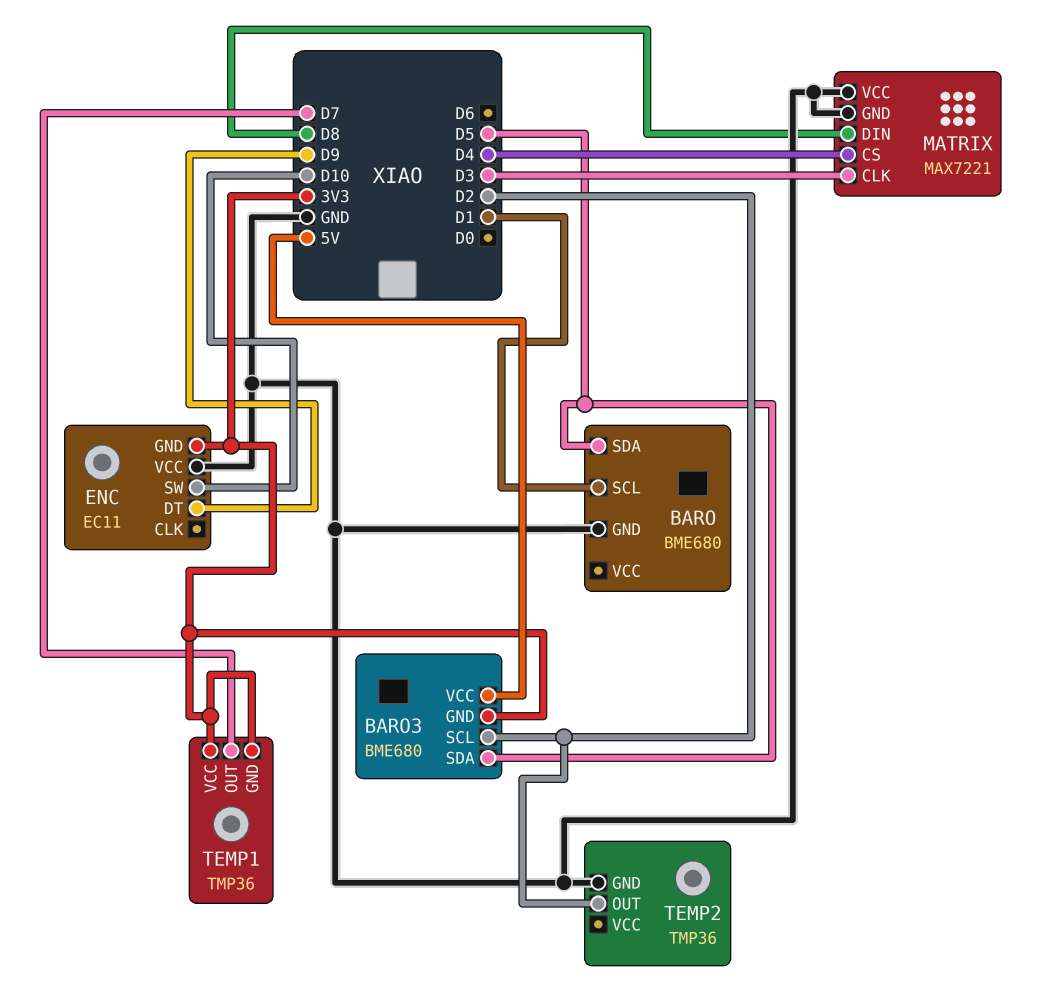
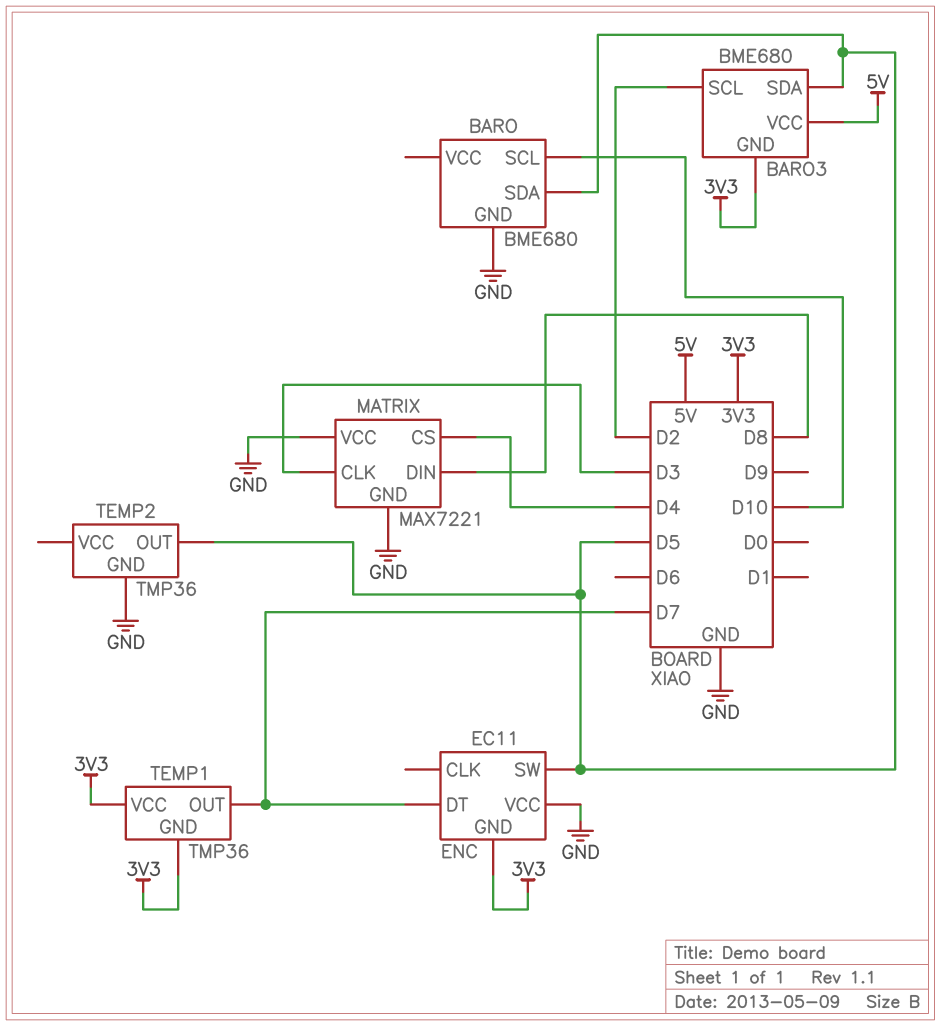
BARO pin SCL: D1 -> D10
ENC pin DT: D9 -> D7
ENC pin SW: D10 -> D5
TEMP2 pin OUT: D2 -> D5

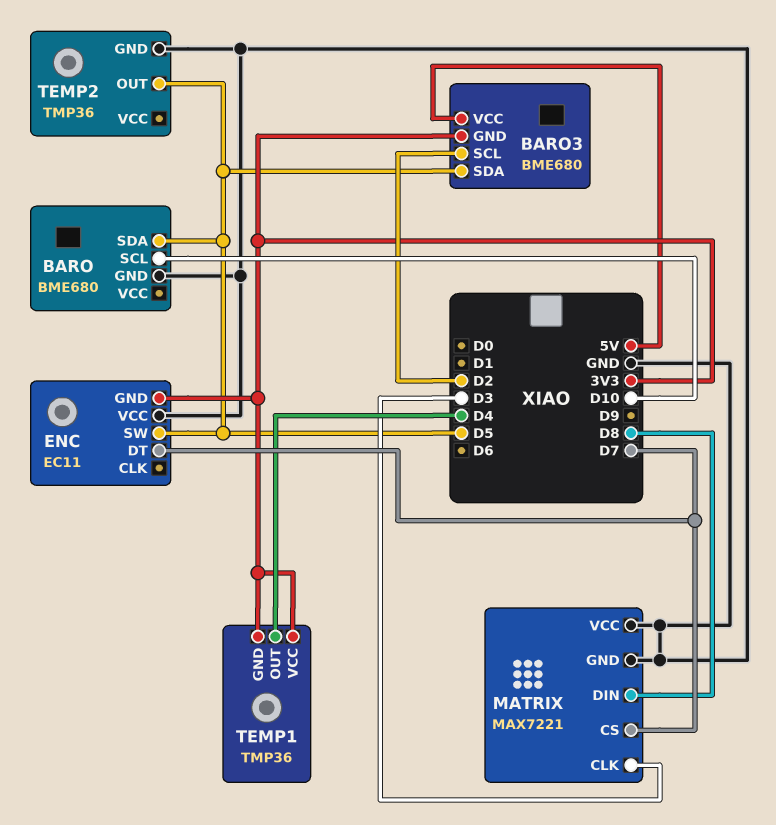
MATRIX pin CS: D4 -> D7
TEMP1 pin OUT: D7 -> D4

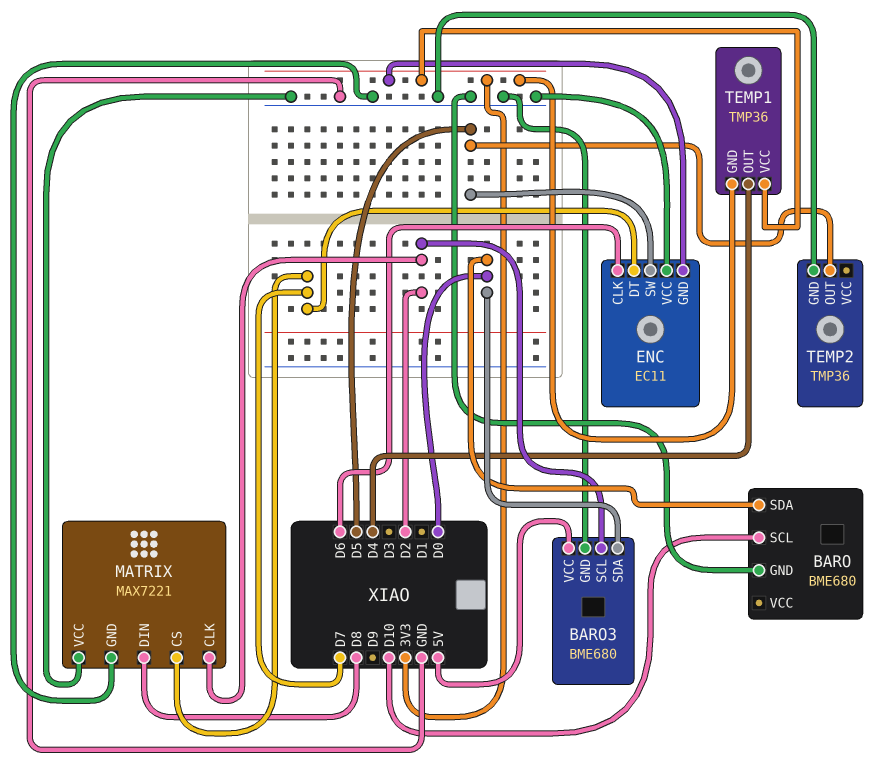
BARO pin SDA: D5 -> D0
BARO3 pin GND: 3V3 -> GND
BARO3 pin SDA: D5 -> D0
ENC pin CLK: none -> D6
MATRIX pin CLK: D3 -> D2

